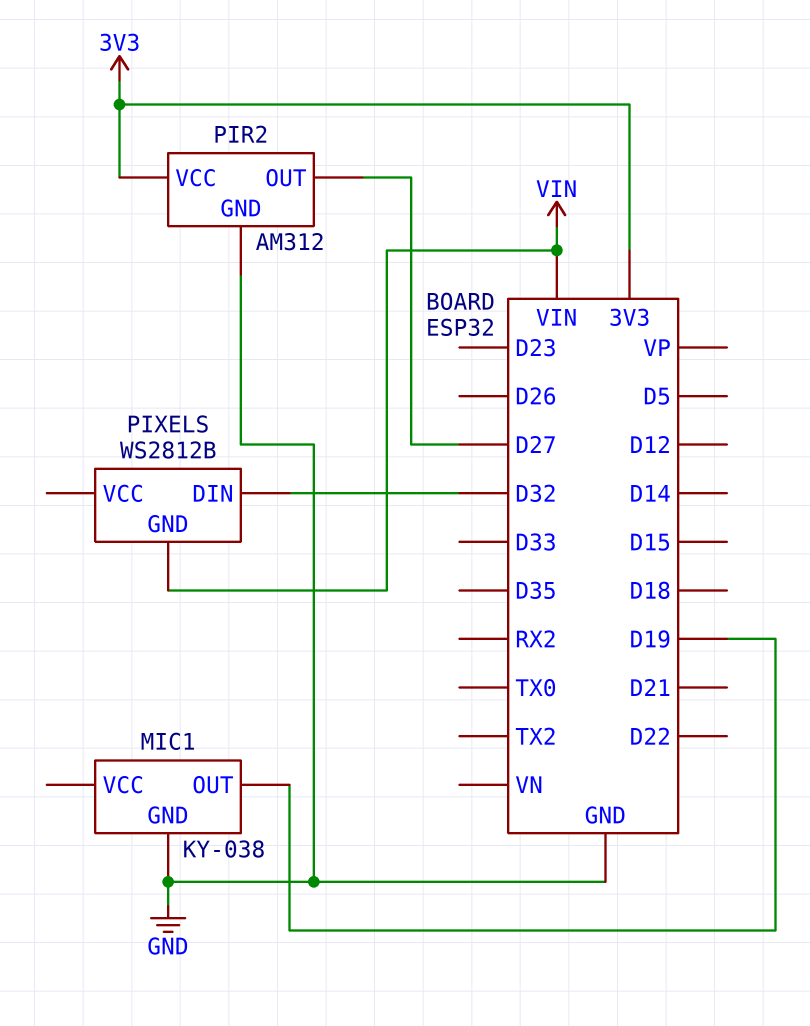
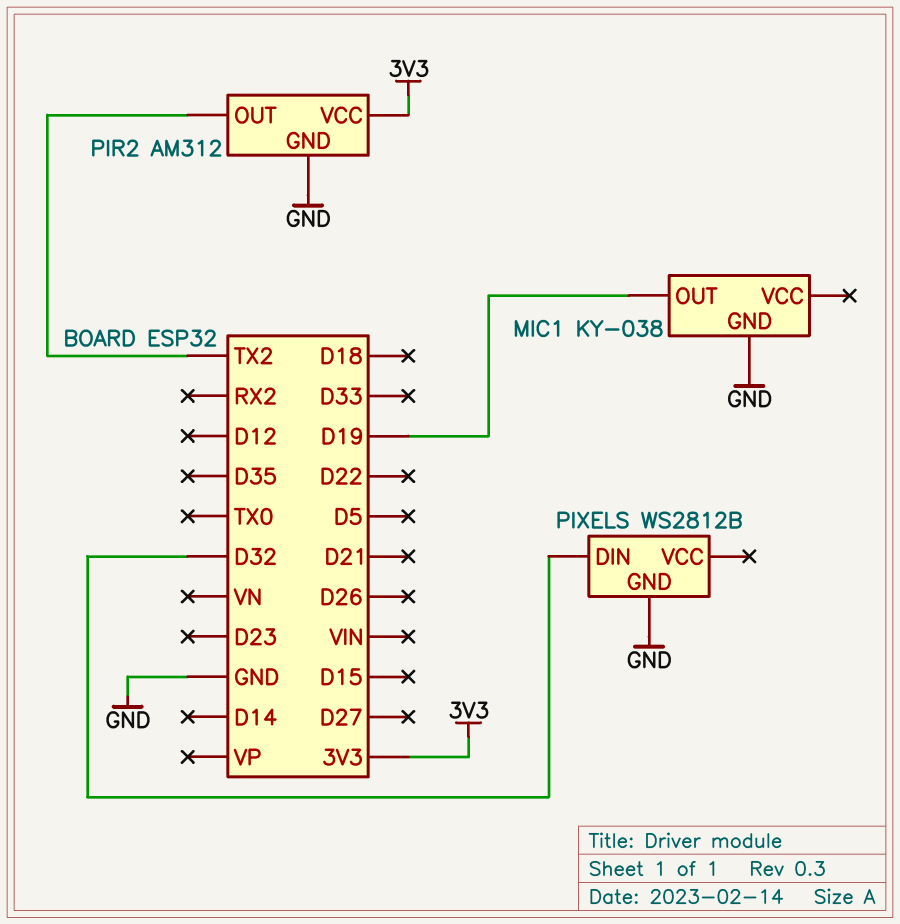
PIR2 pin OUT: D27 -> TX2
PIXELS pin GND: VIN -> GND

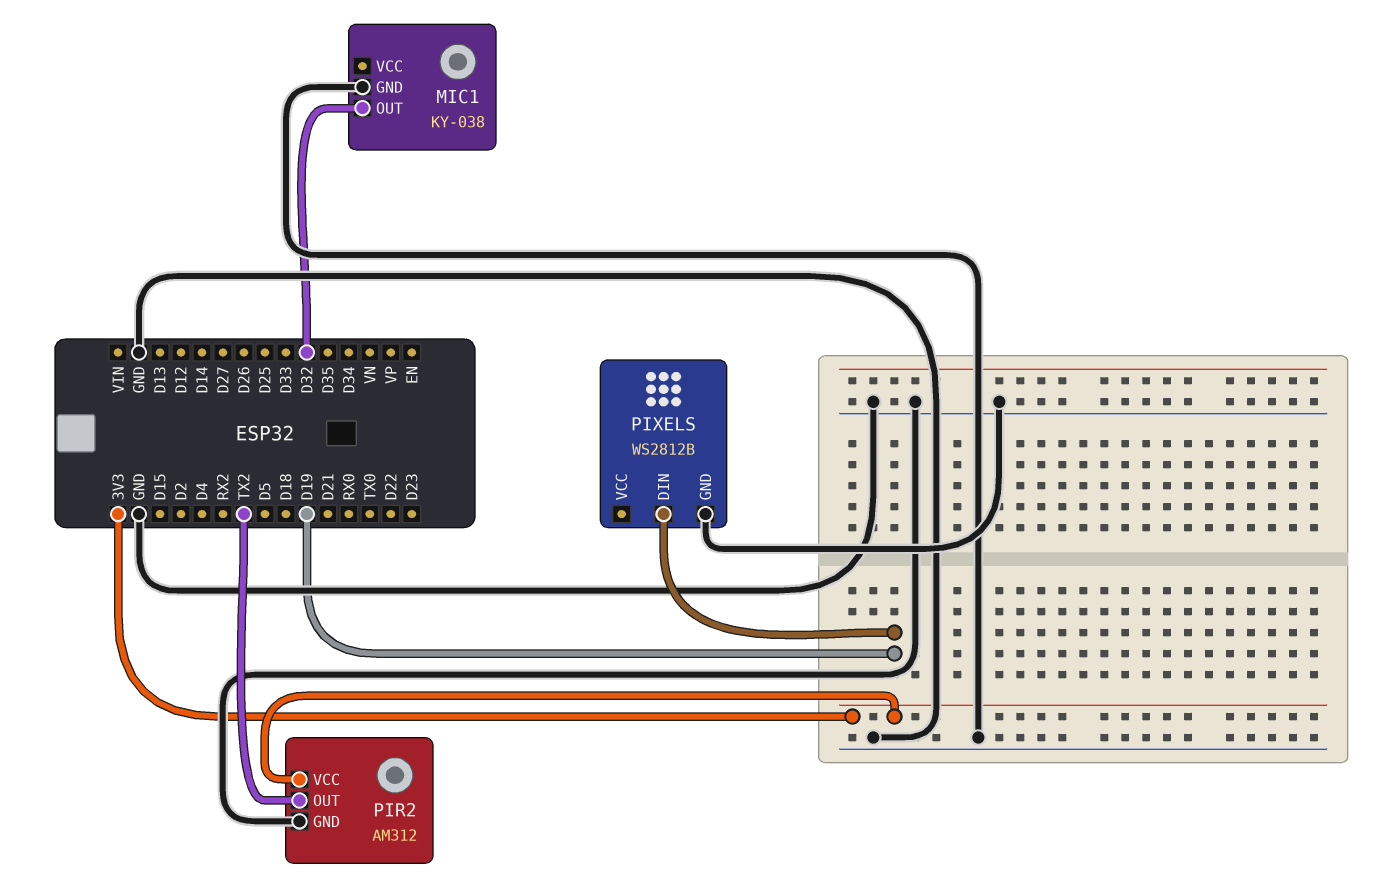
MIC1 pin OUT: D19 -> D32
PIXELS pin DIN: D32 -> D19

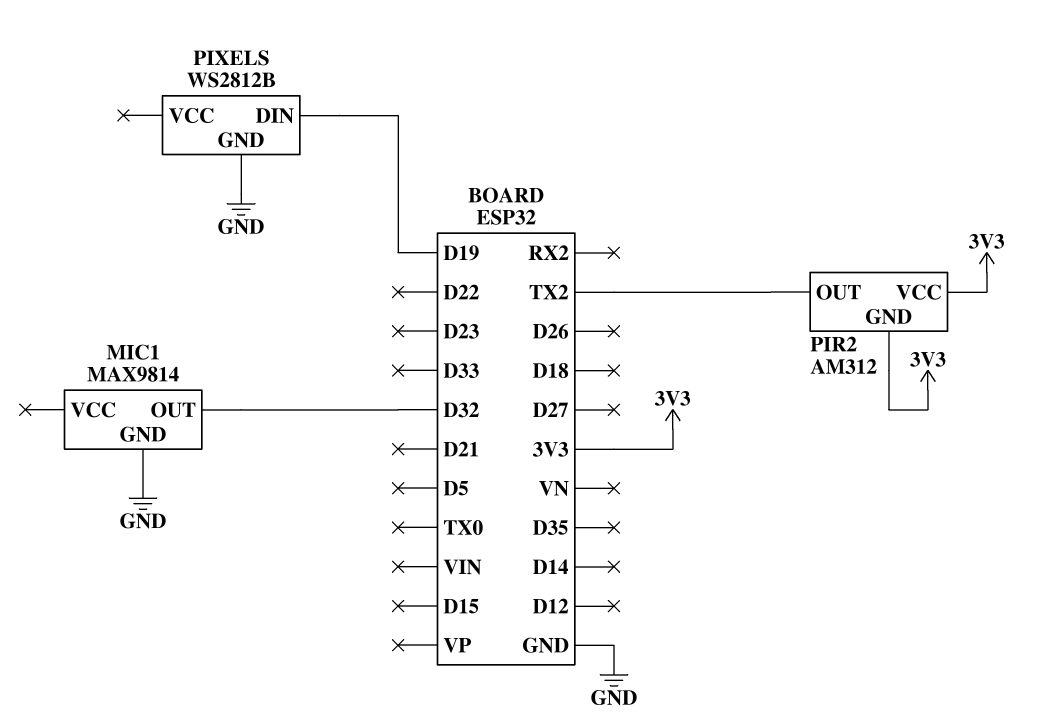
MIC1: KY-038 -> MAX9814
PIR2 pin GND: GND -> 3V3

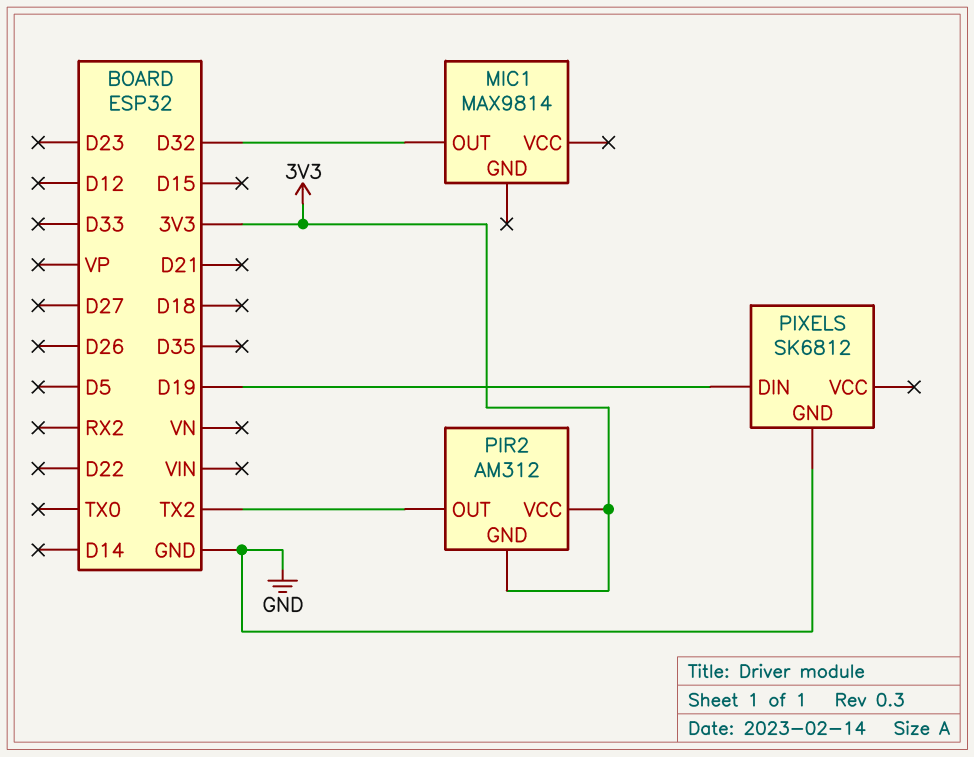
MIC1 pin GND: GND -> none
PIXELS: WS2812B -> SK6812

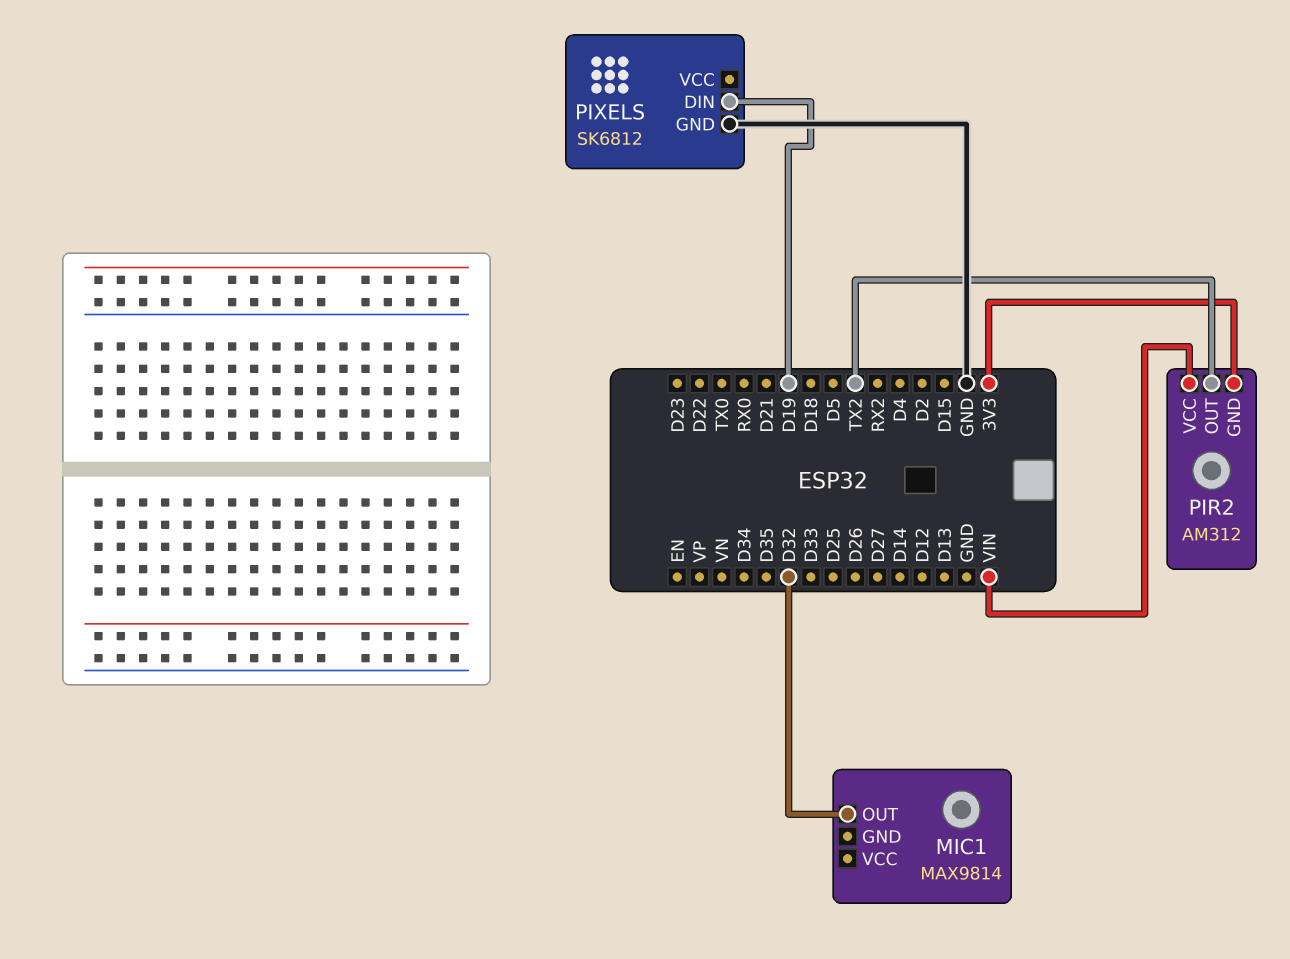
PIR2 pin VCC: 3V3 -> VIN

